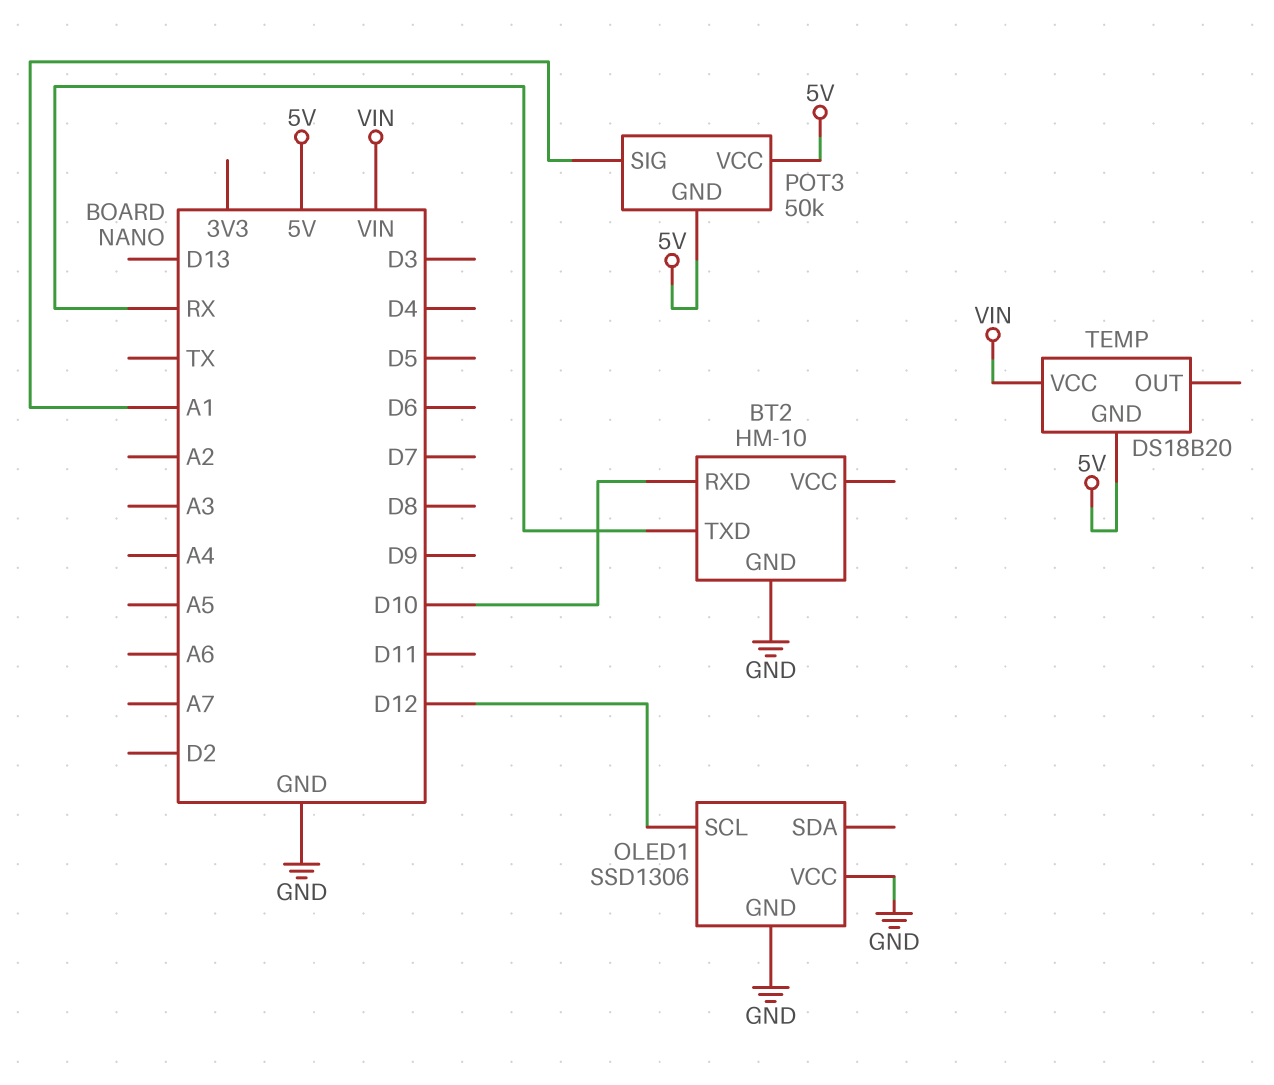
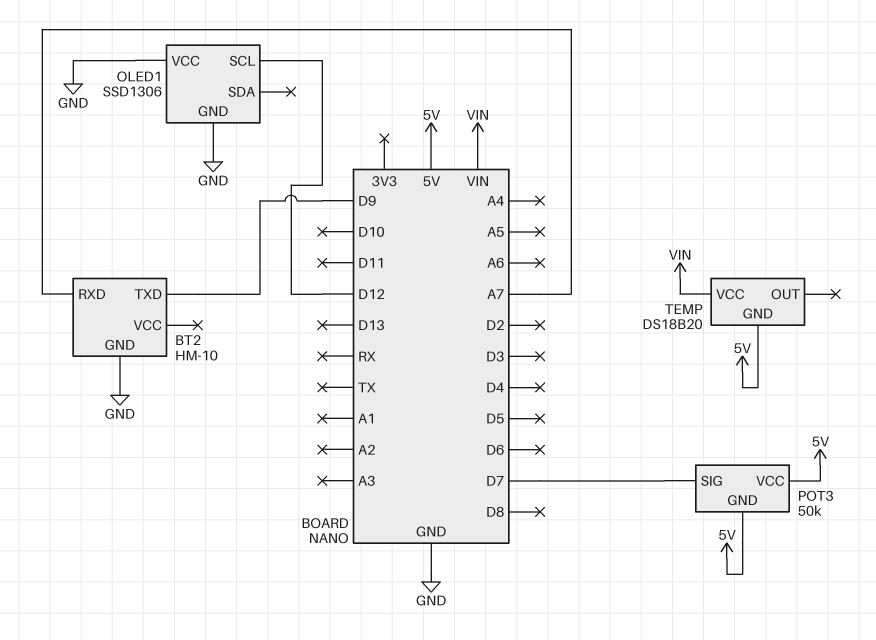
BT2 pin RXD: D10 -> A7
BT2 pin TXD: RX -> D9
POT3 pin SIG: A1 -> D7

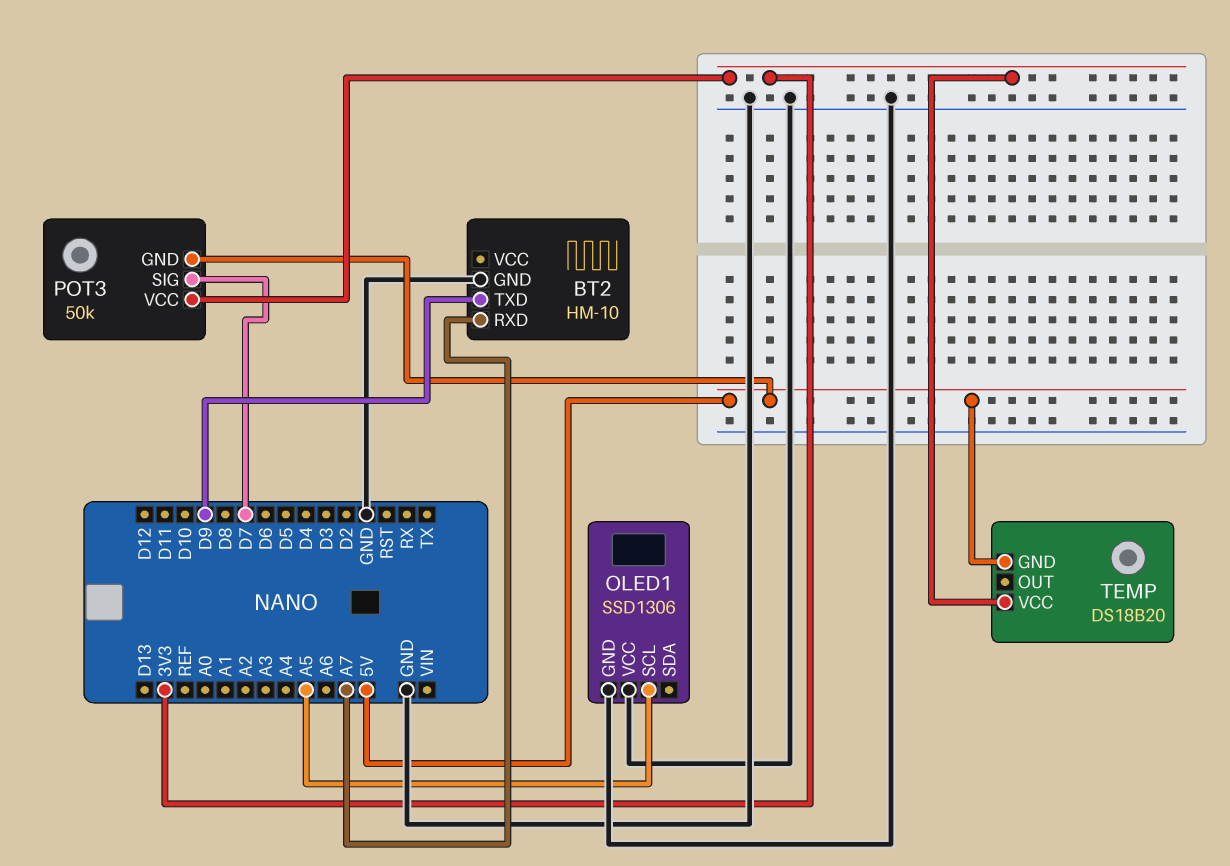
OLED1 pin SCL: D12 -> A5
POT3 pin VCC: 5V -> 3V3
TEMP pin VCC: VIN -> 3V3

